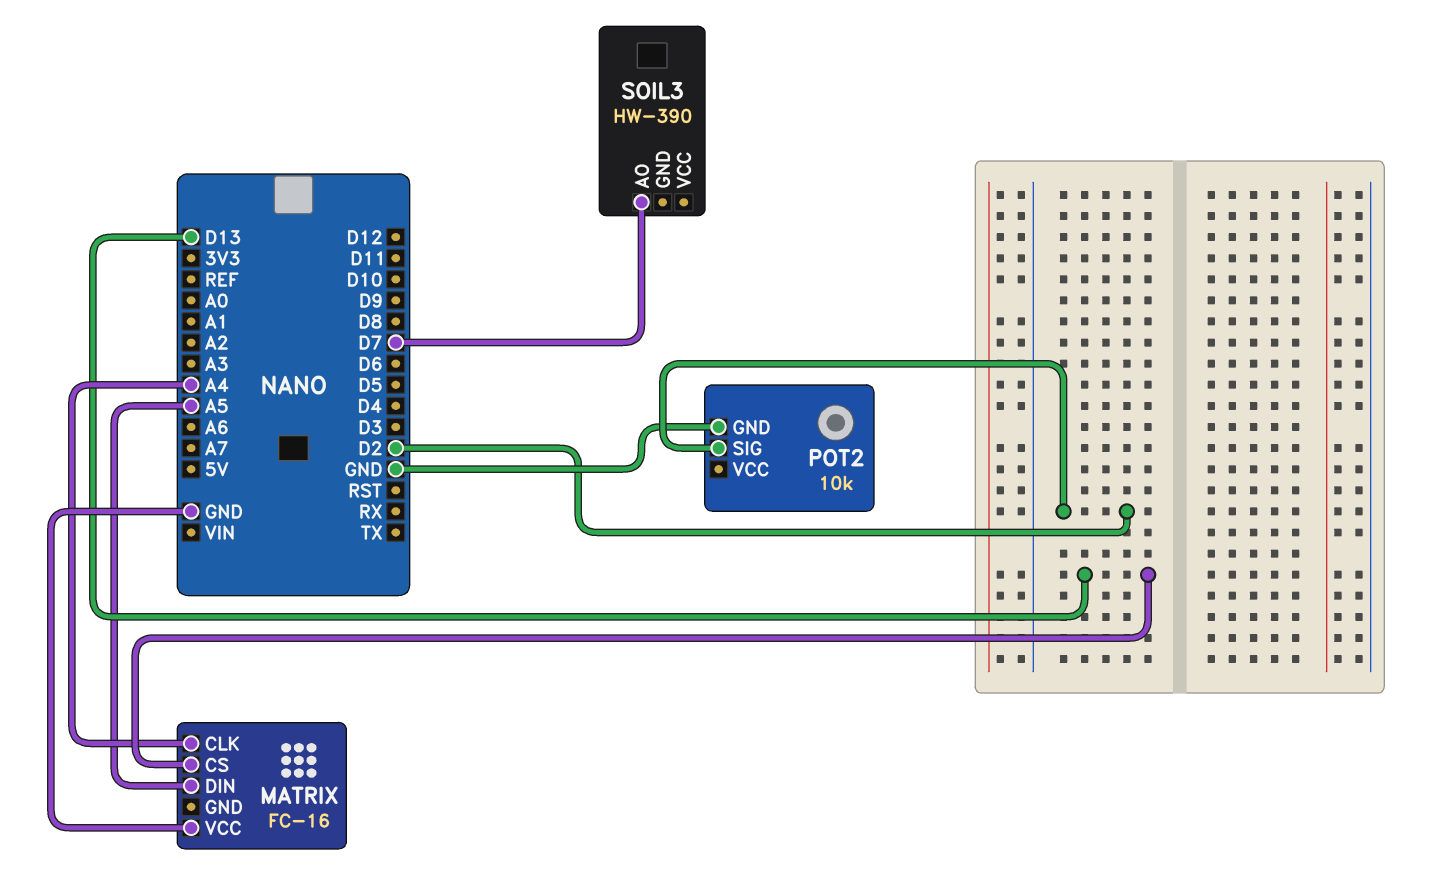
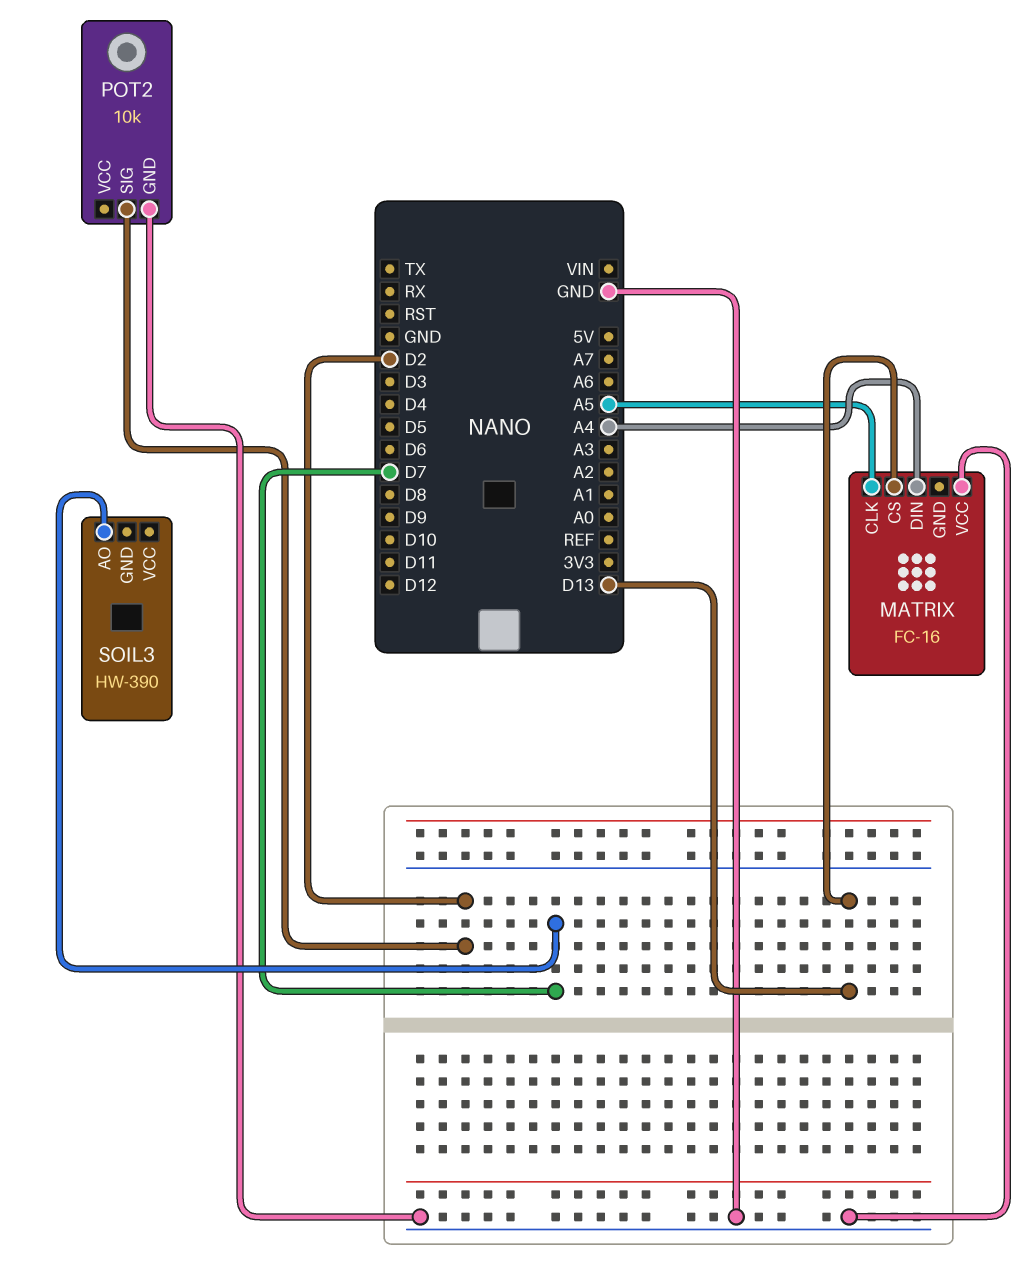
MATRIX pin CLK: A4 -> A5
MATRIX pin DIN: A5 -> A4

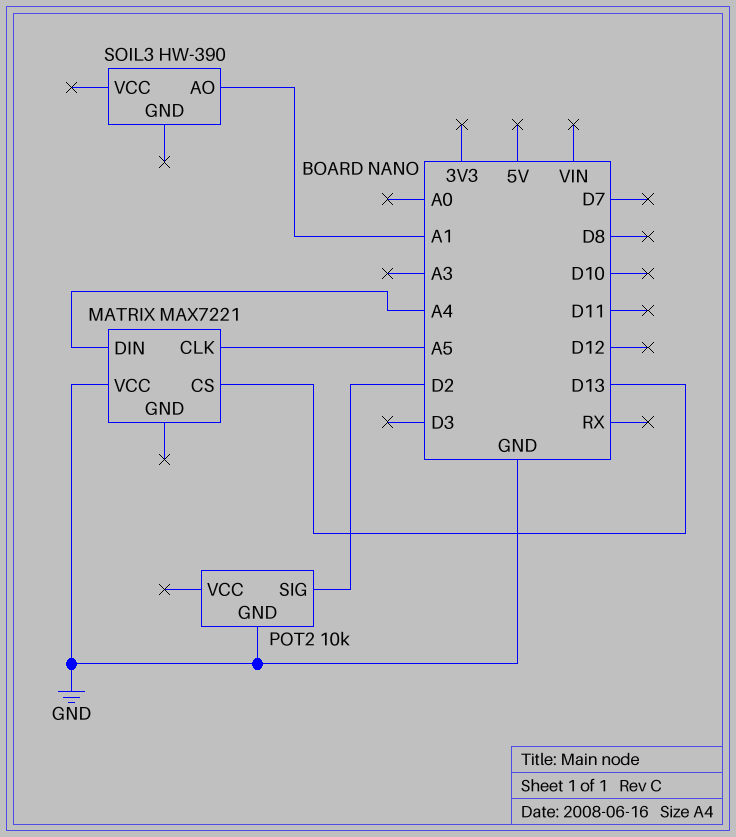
MATRIX: FC-16 -> MAX7221
SOIL3 pin AO: D7 -> A1

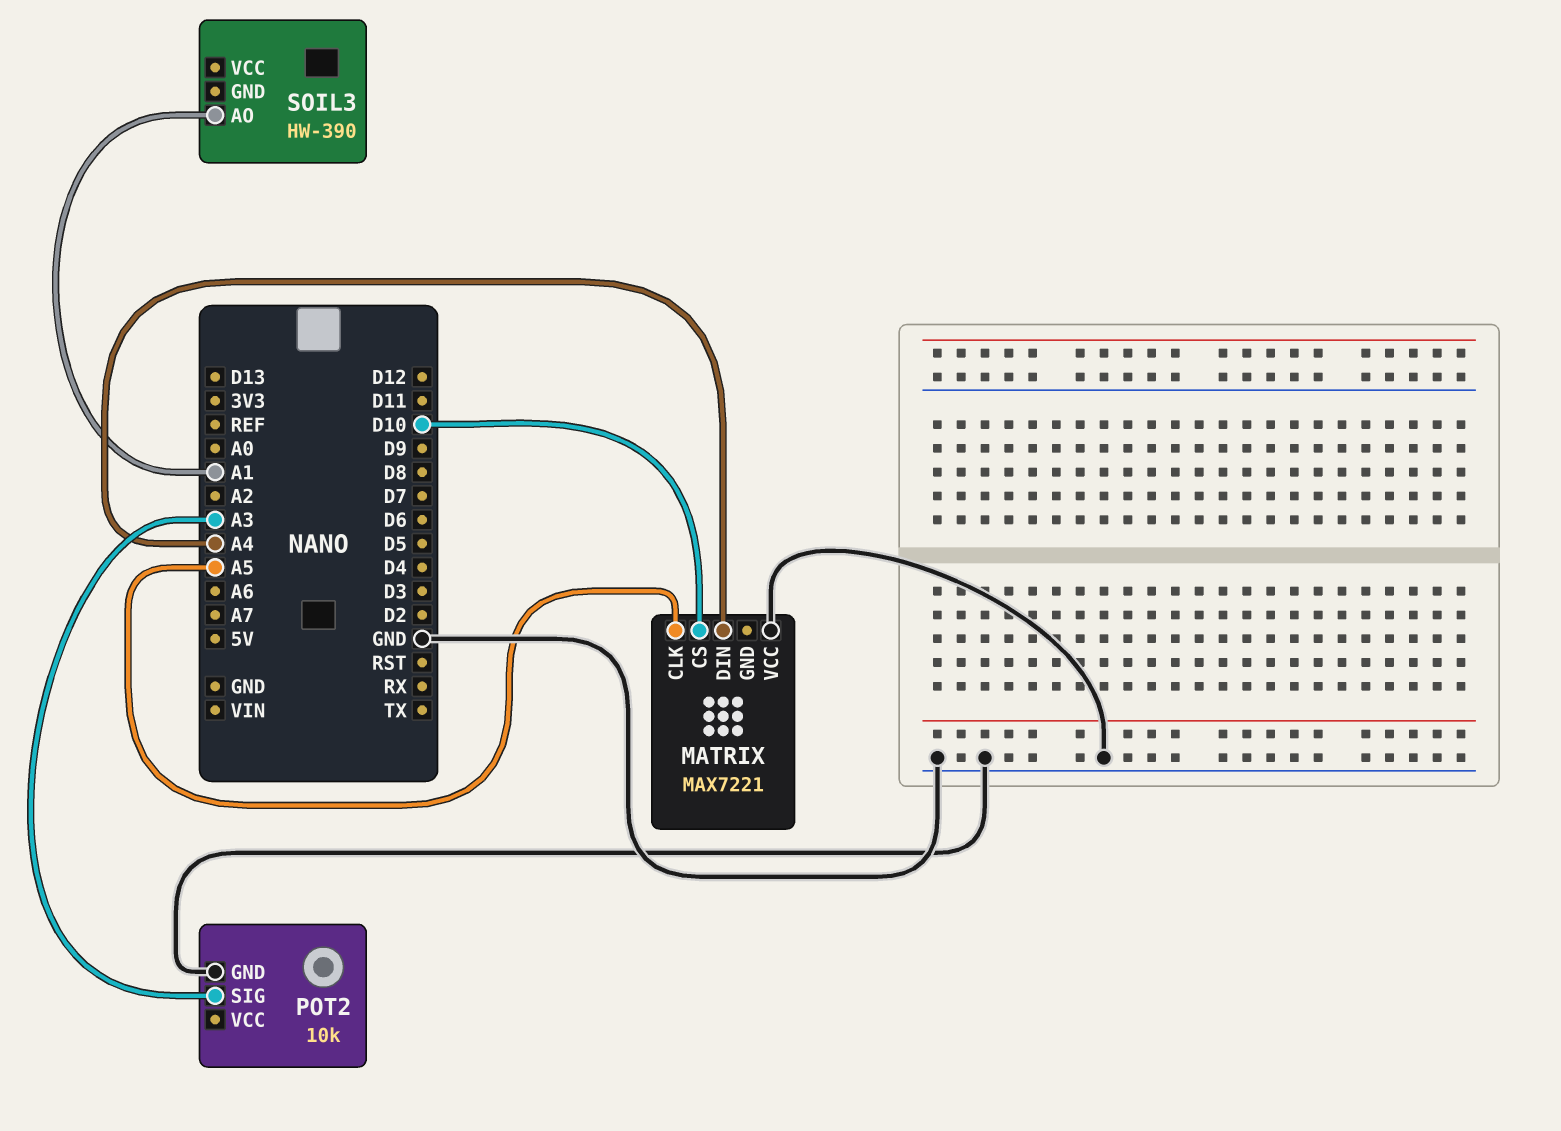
MATRIX pin CS: D13 -> D10
POT2 pin SIG: D2 -> A3

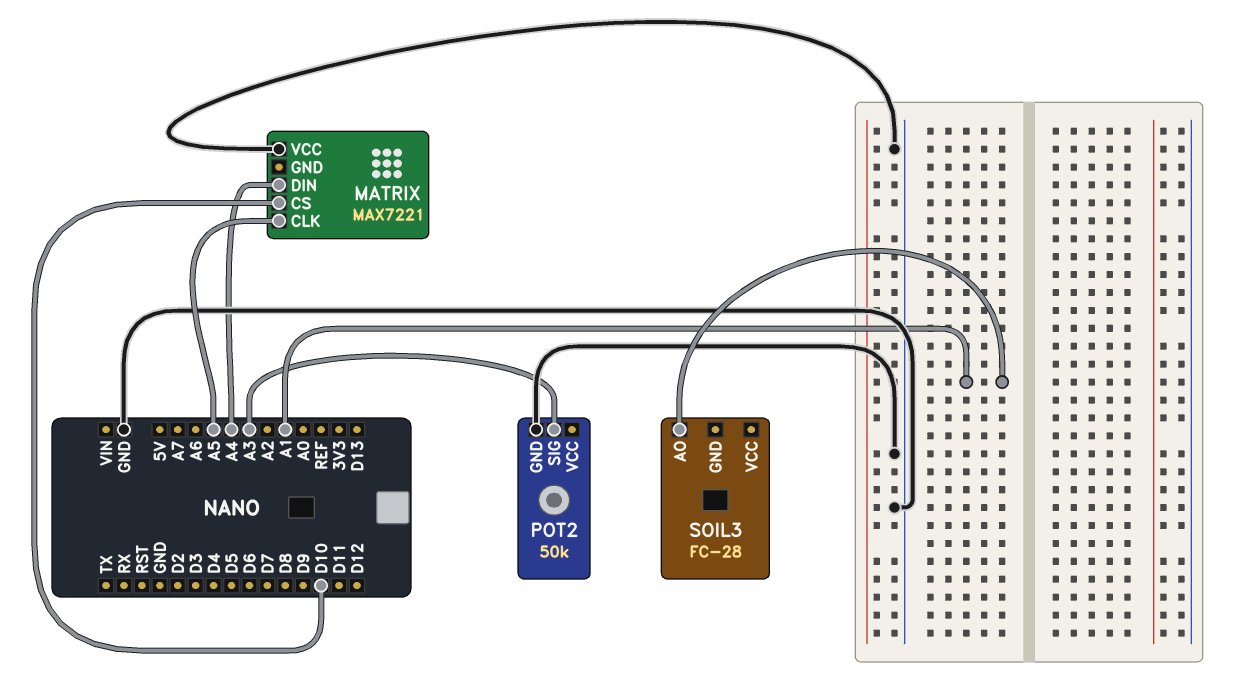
POT2: 10k -> 50k
SOIL3: HW-390 -> FC-28

